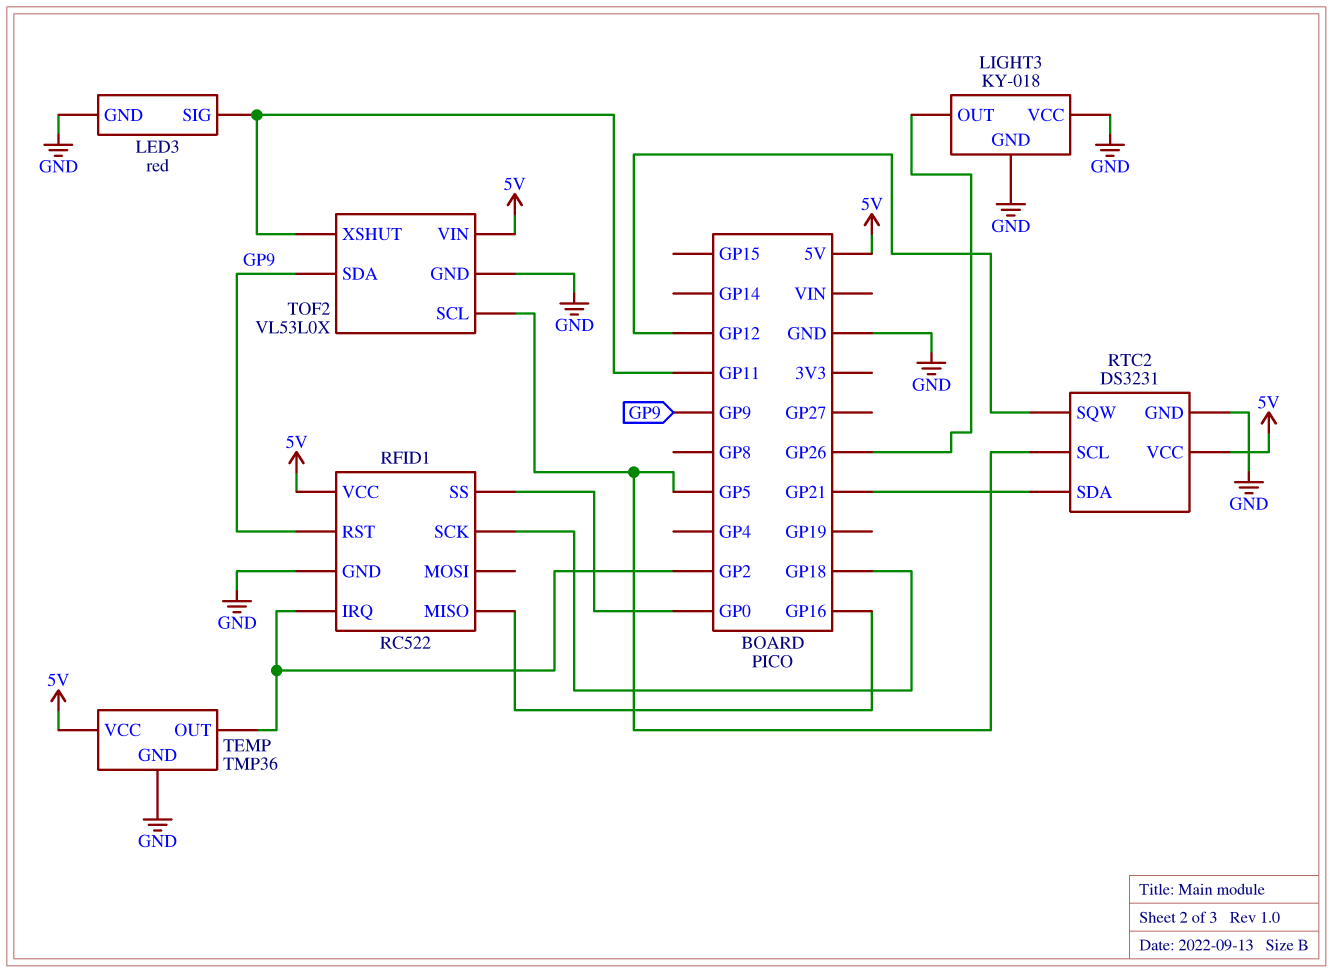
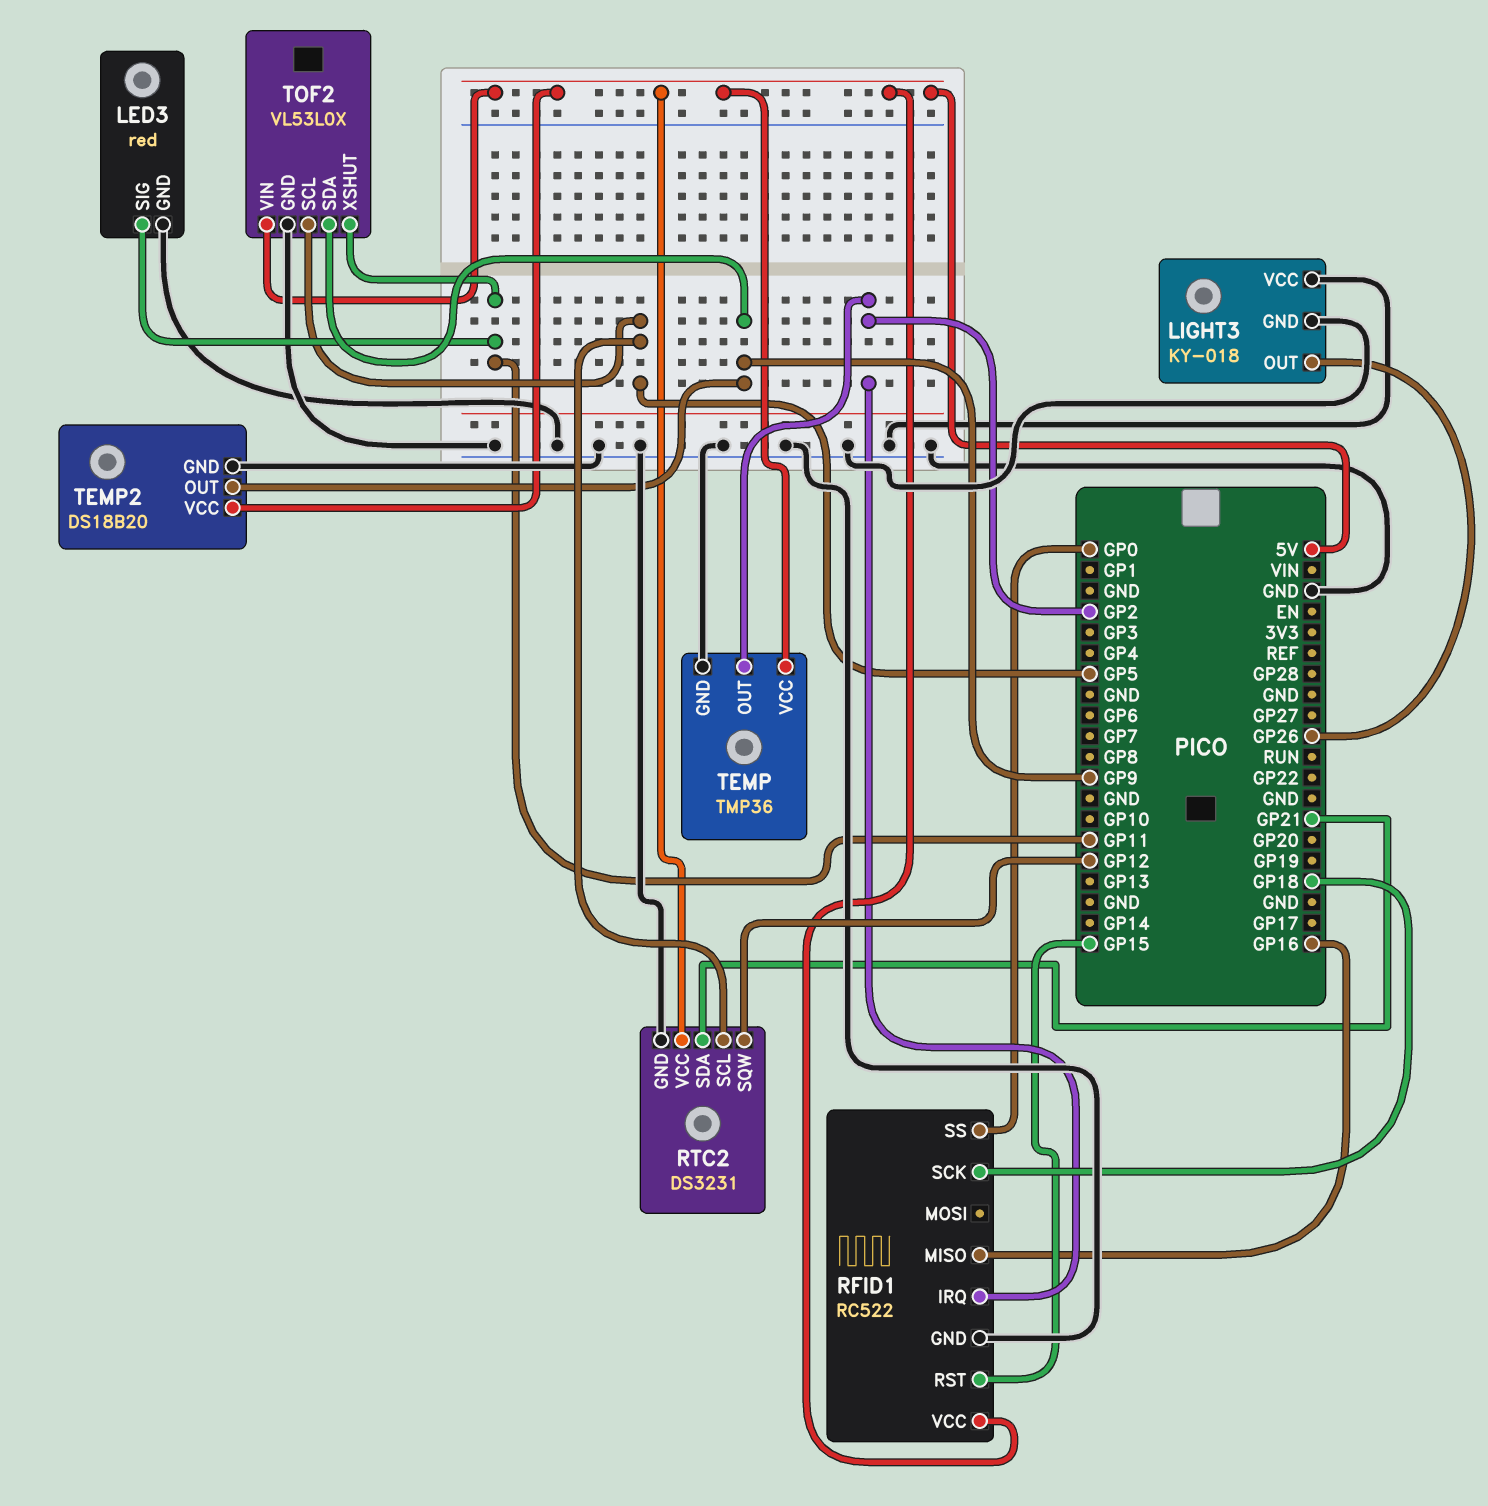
RFID1 pin RST: GP9 -> GP15
TEMP2: none -> DS18B20
TEMP2 pin GND: none -> GND
TEMP2 pin OUT: none -> GP9
TEMP2 pin VCC: none -> 5V

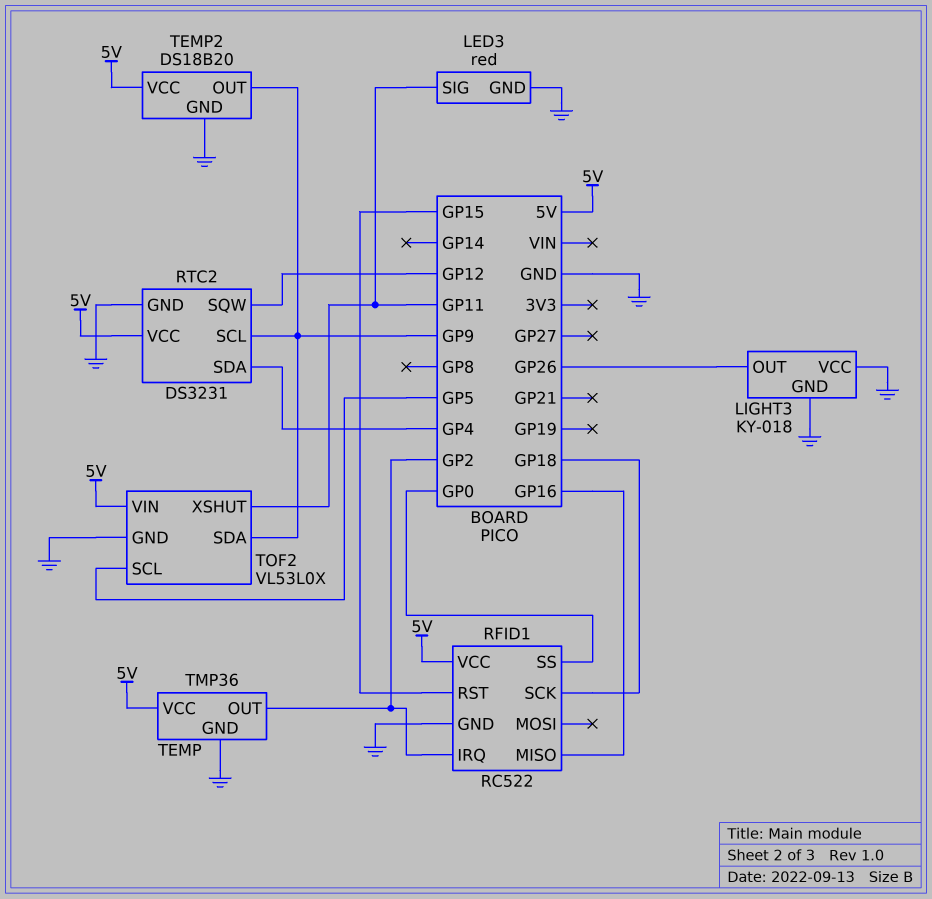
RTC2 pin SCL: GP5 -> GP9
RTC2 pin SDA: GP21 -> GP4

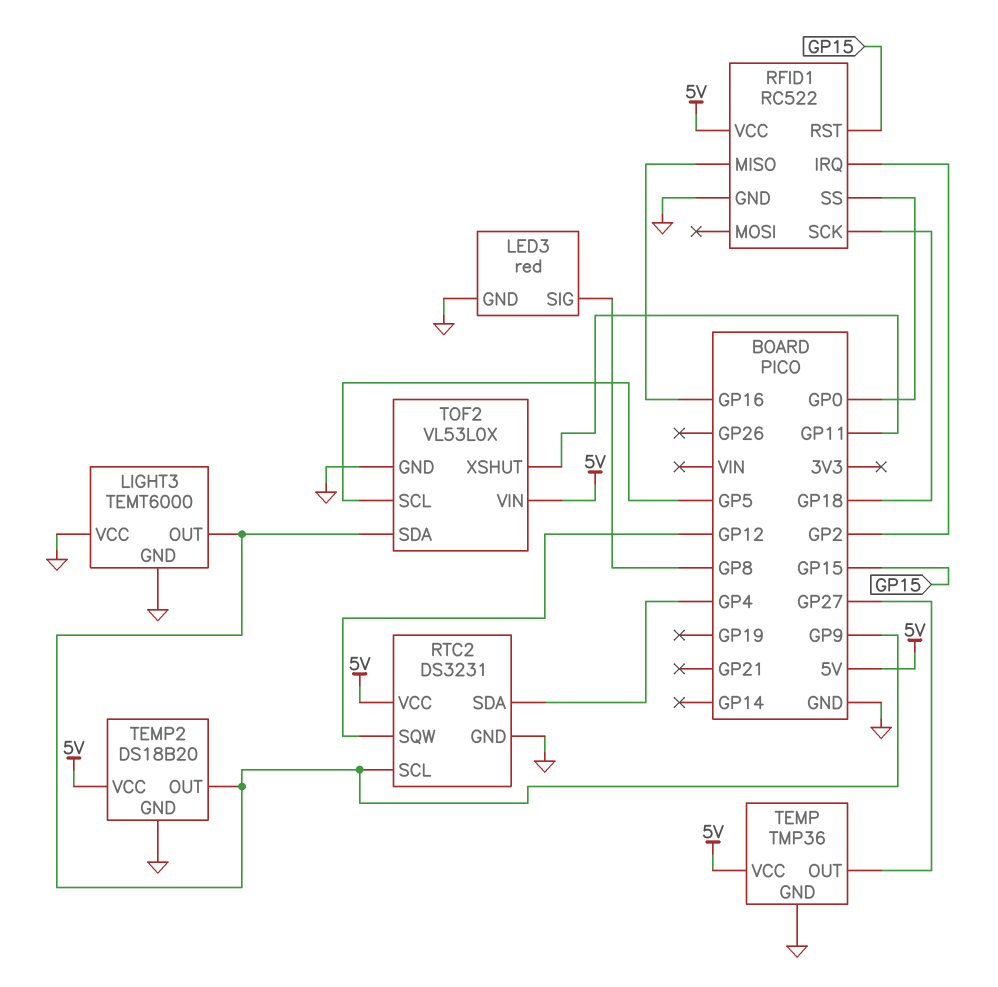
LED3 pin SIG: GP11 -> GP8
LIGHT3: KY-018 -> TEMT6000
LIGHT3 pin OUT: GP26 -> GP9
TEMP pin OUT: GP2 -> GP27

